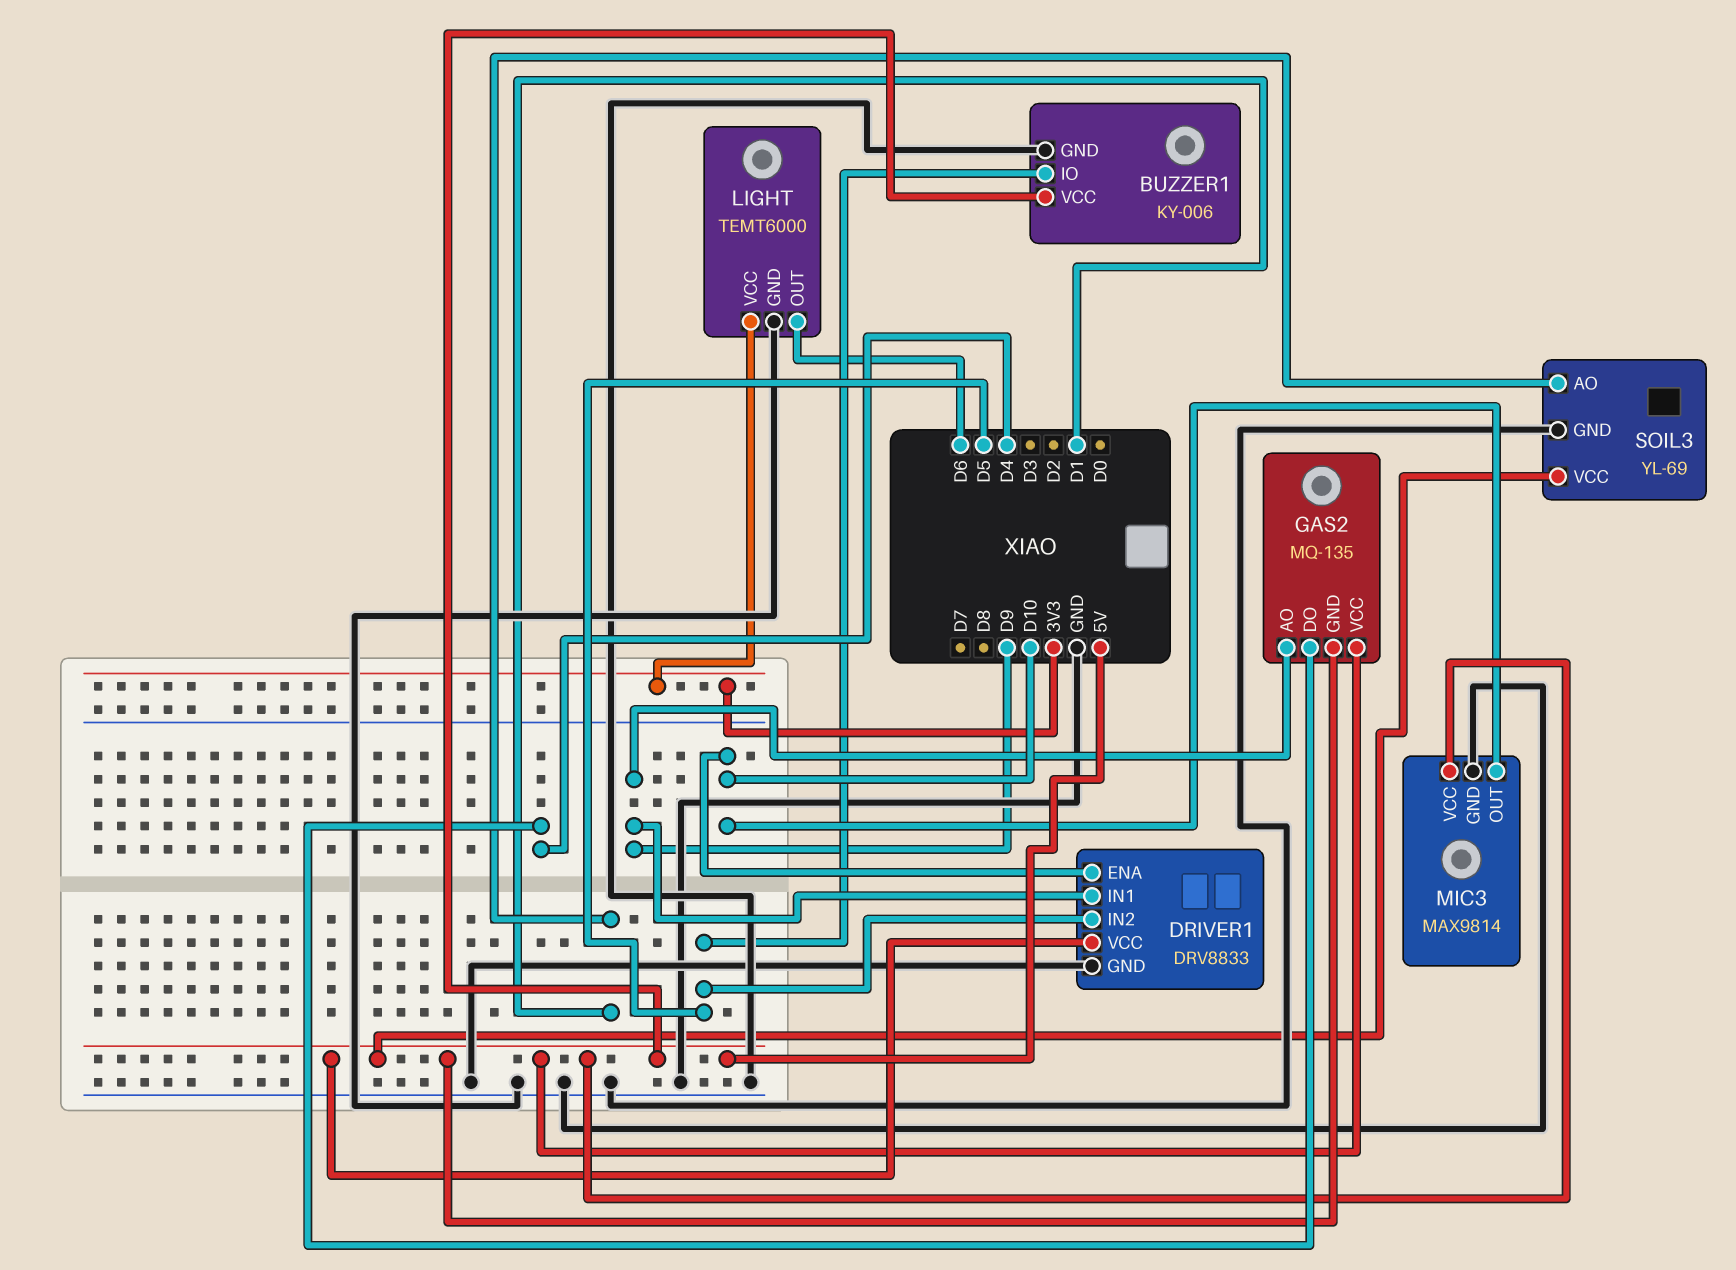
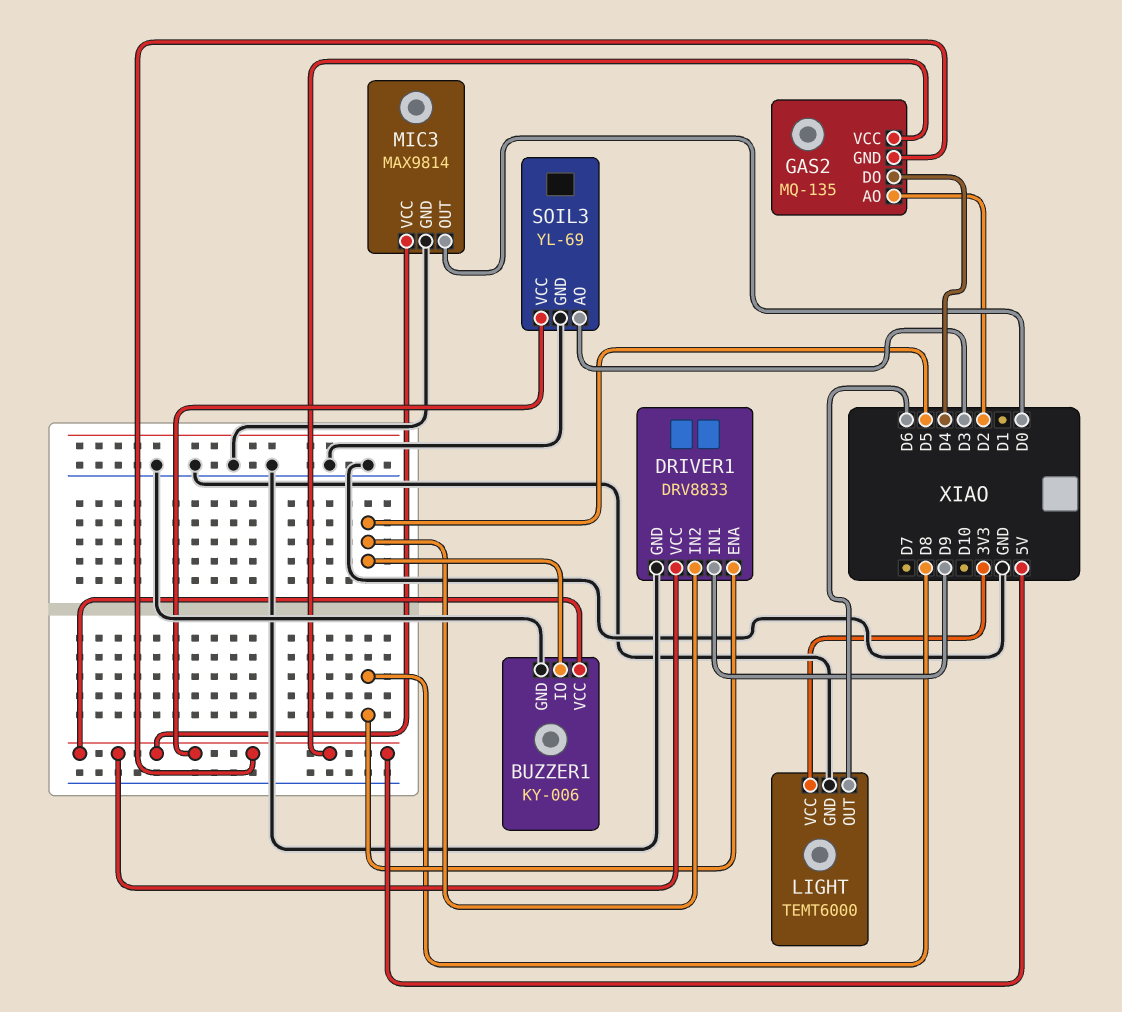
DRIVER1 pin ENA: D10 -> D8
GAS2 pin AO: D9 -> D2
MIC3 pin OUT: D10 -> D0
SOIL3 pin AO: D1 -> D3

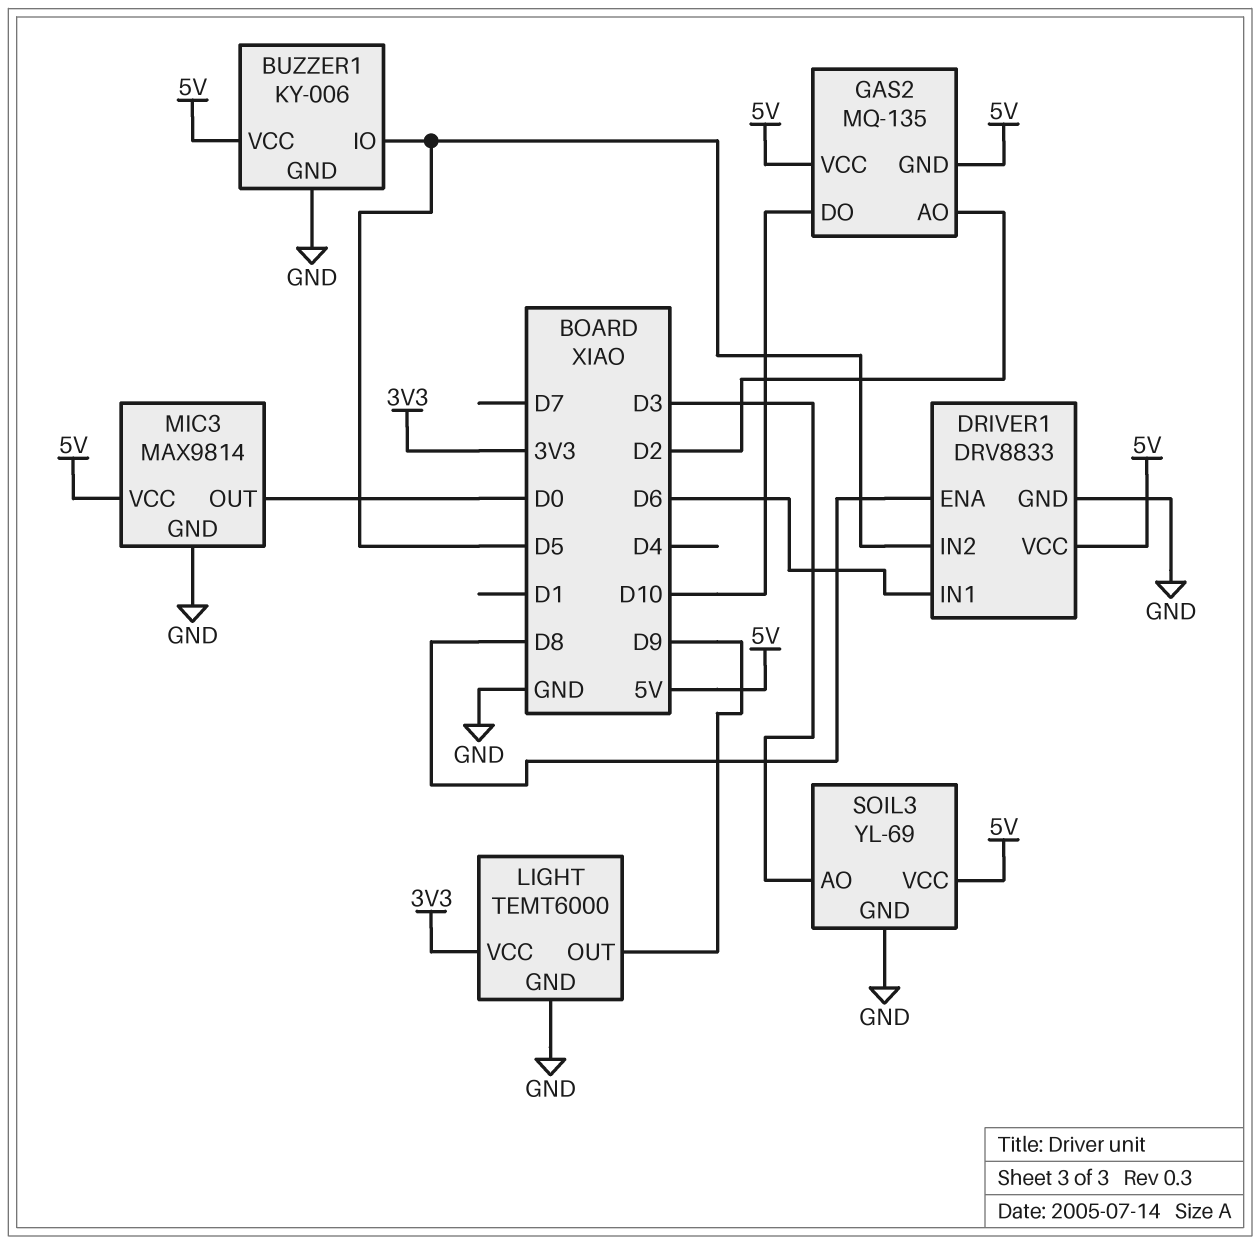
DRIVER1 pin IN1: D9 -> D6
GAS2 pin DO: D4 -> D10
LIGHT pin OUT: D6 -> D9

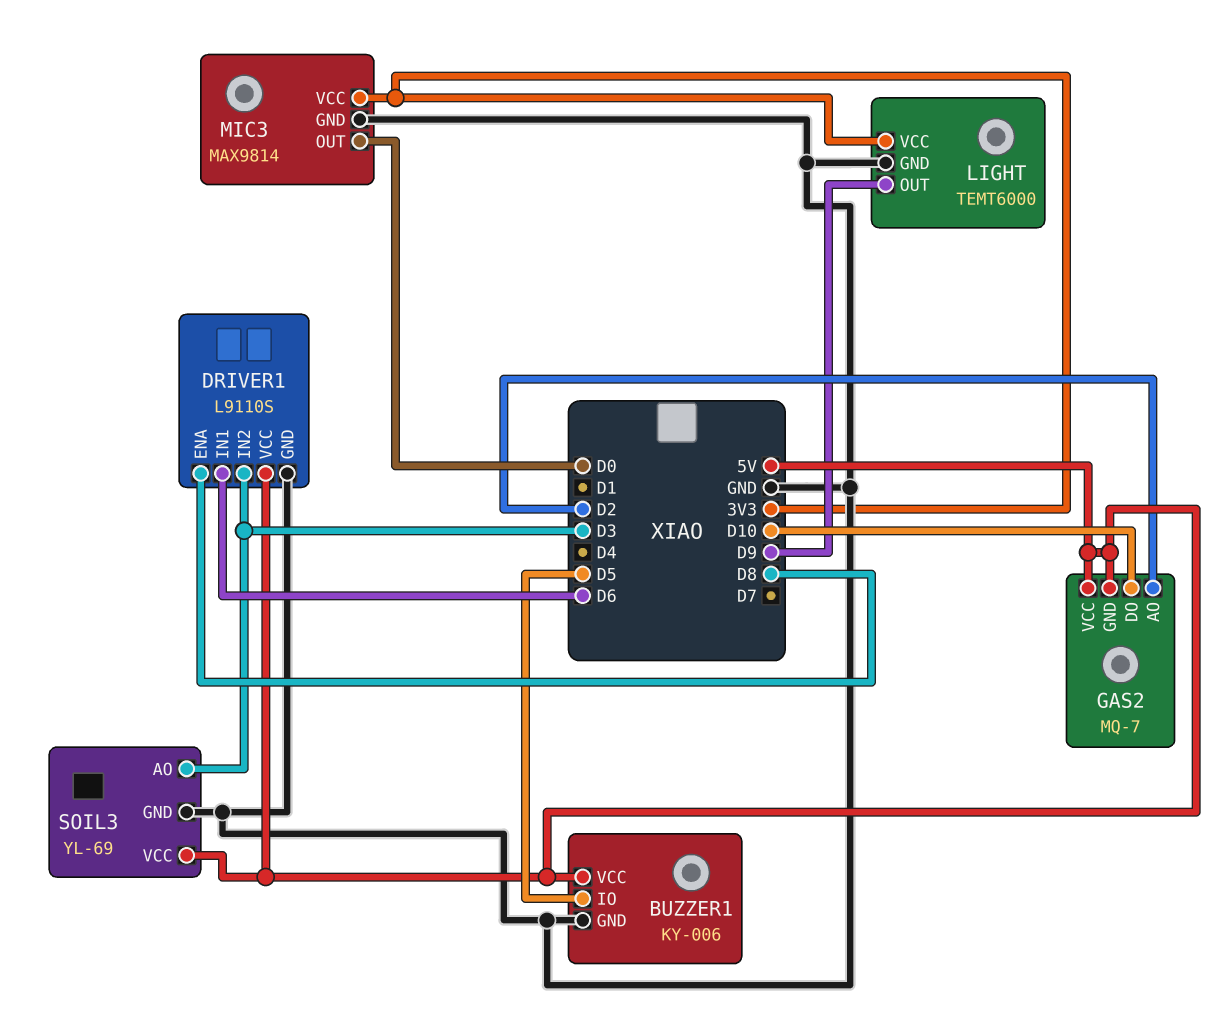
DRIVER1: DRV8833 -> L9110S
DRIVER1 pin IN2: D5 -> D3
GAS2: MQ-135 -> MQ-7
MIC3 pin VCC: 5V -> 3V3

